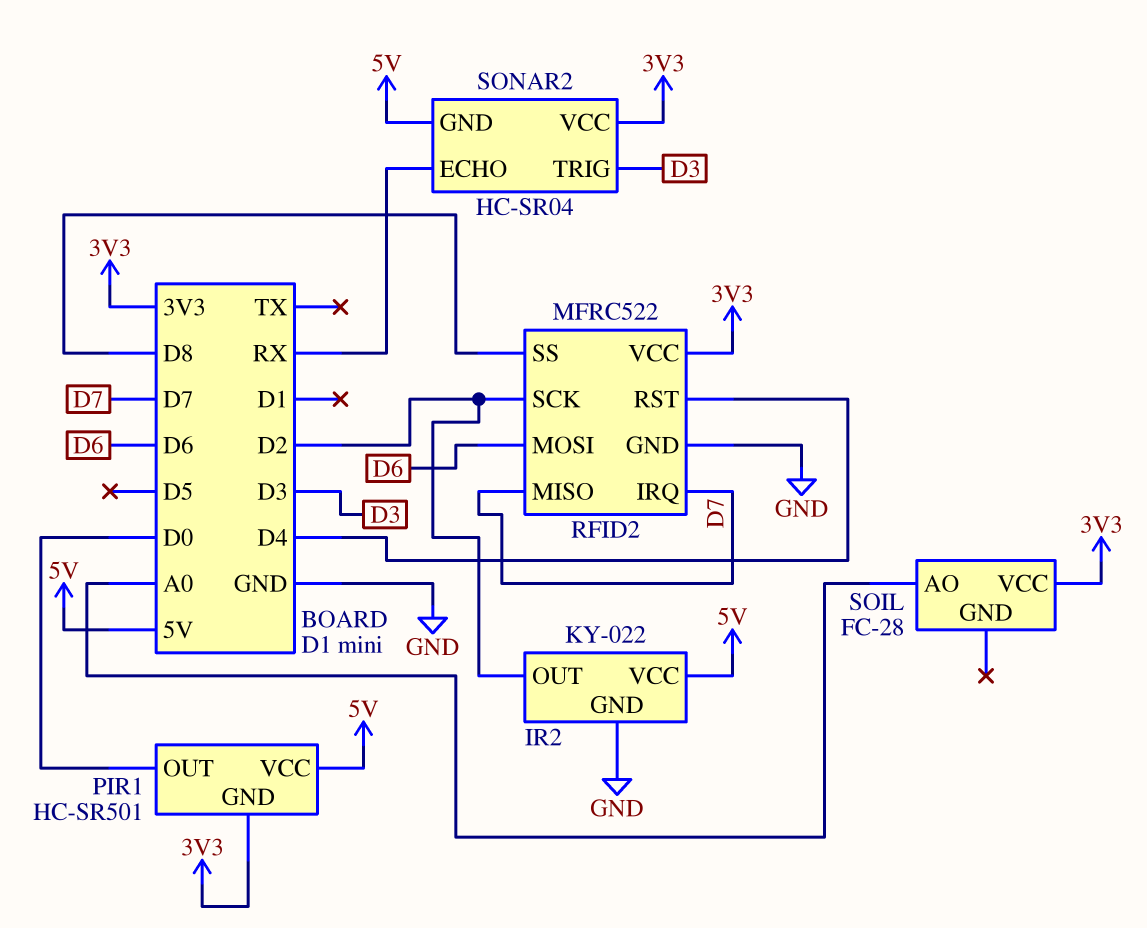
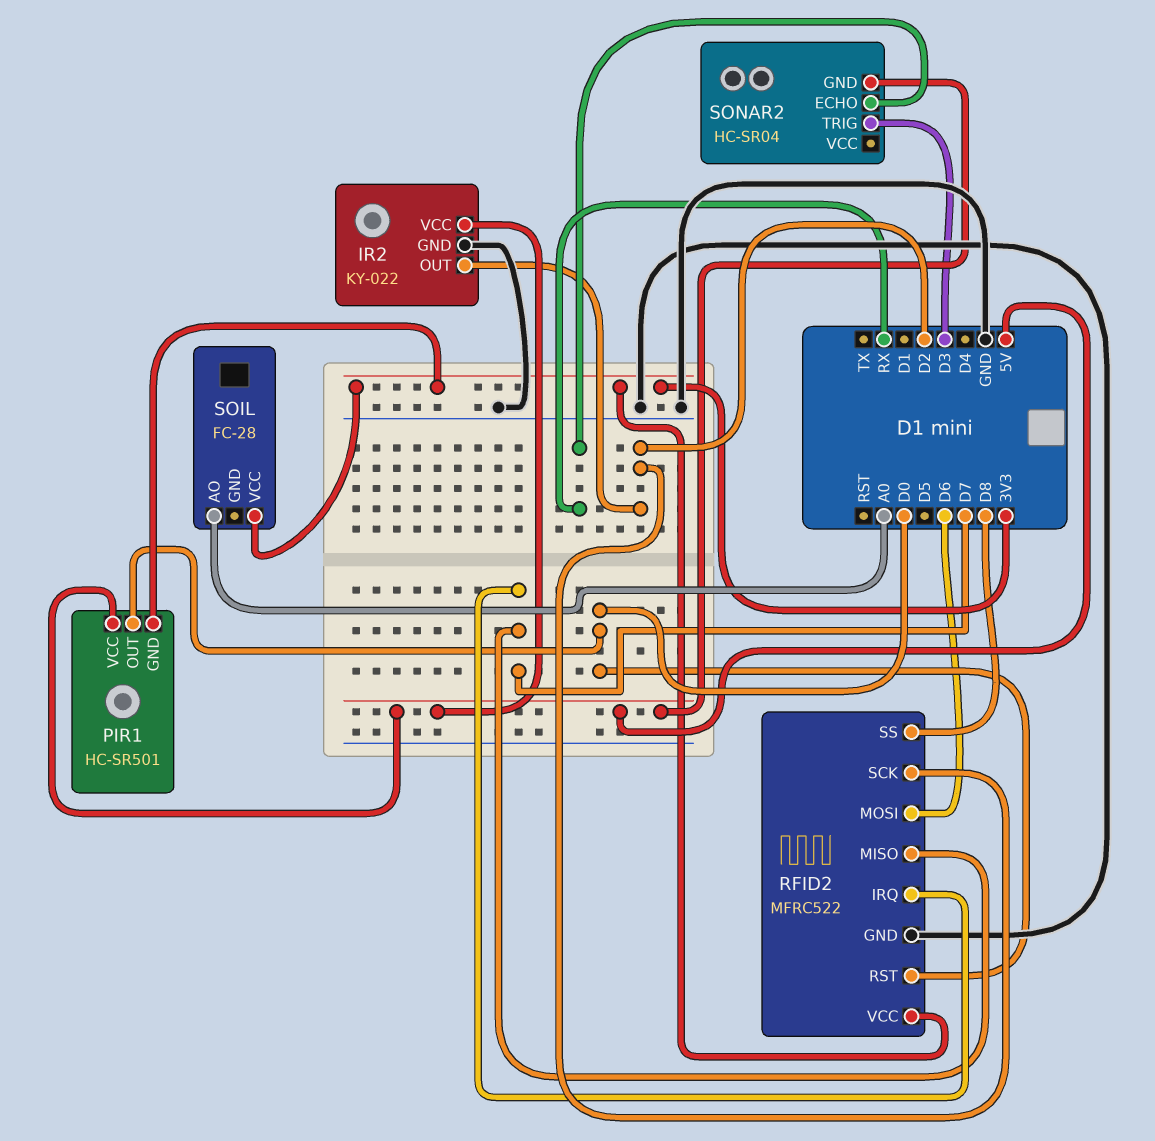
RFID2 pin RST: D4 -> D0
SONAR2 pin VCC: 3V3 -> none

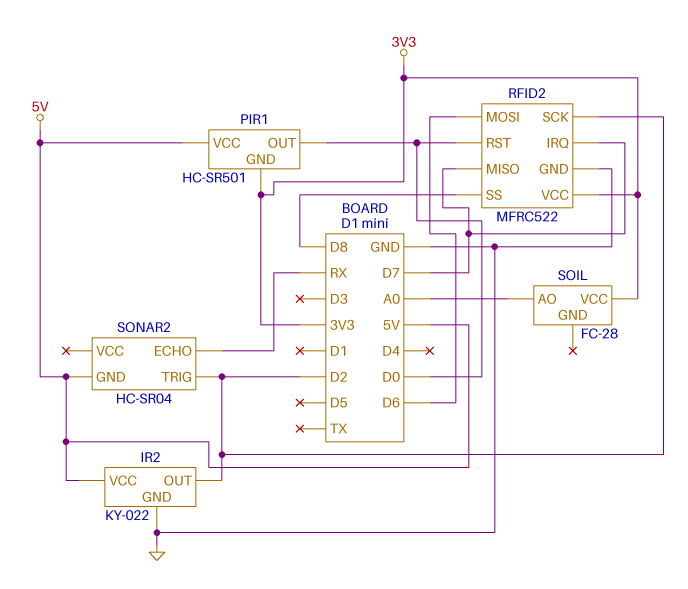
SONAR2 pin TRIG: D3 -> D2

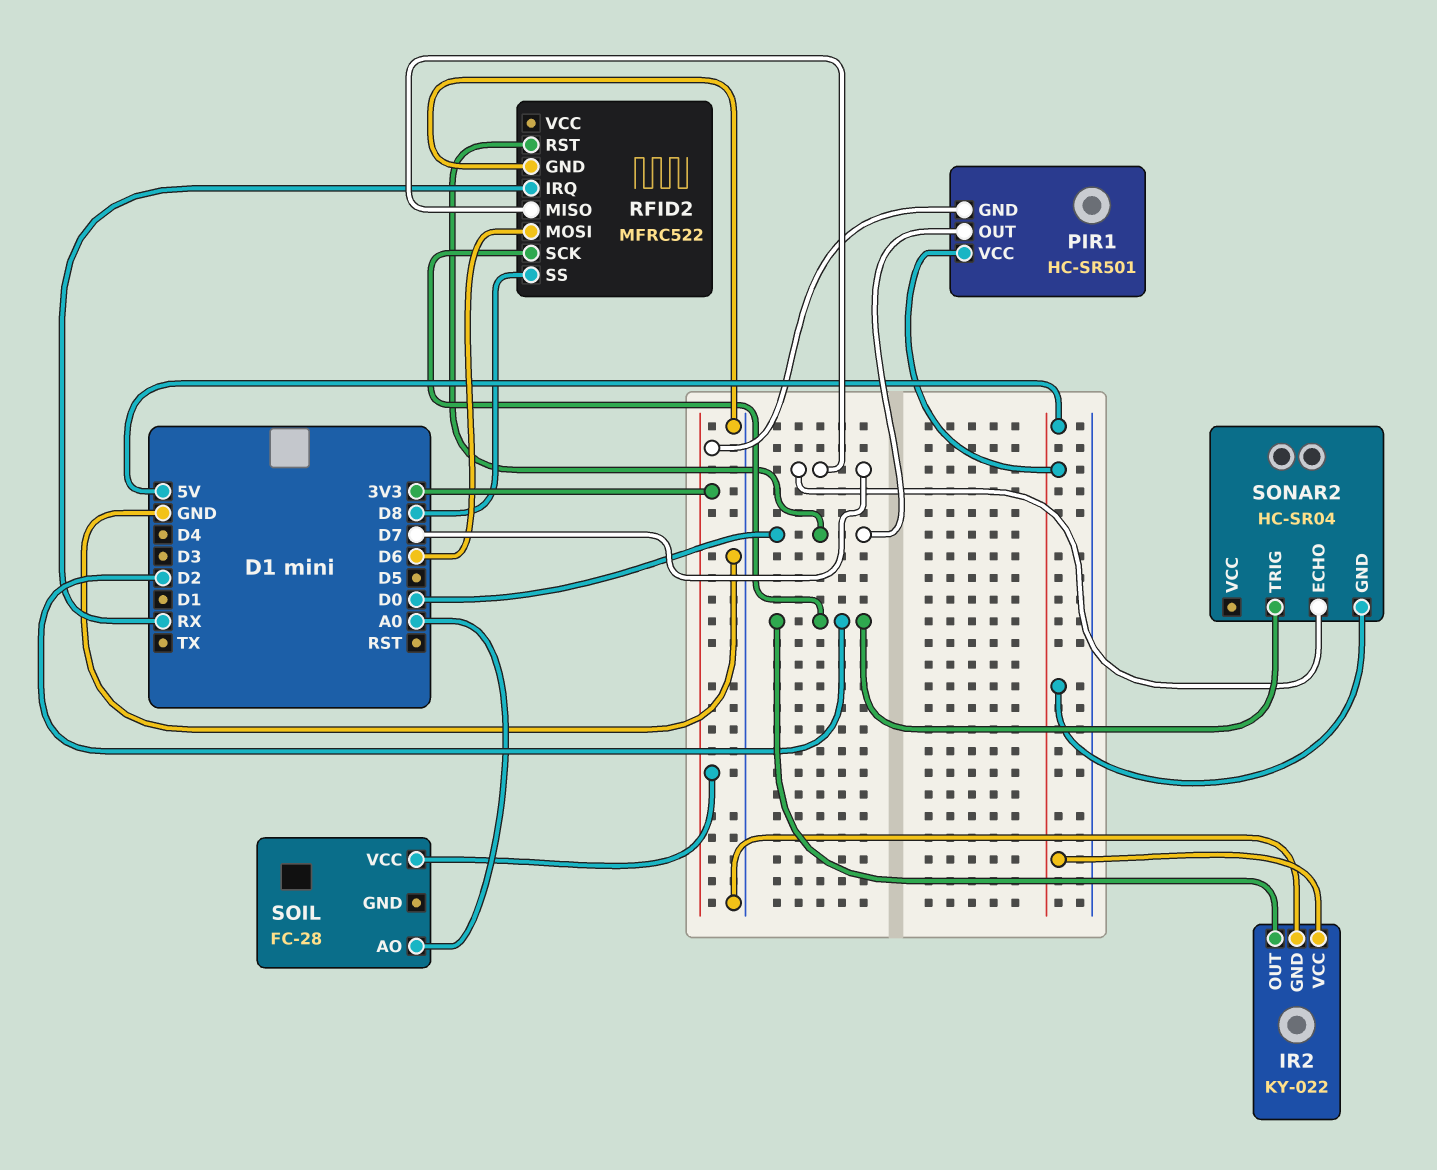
RFID2 pin IRQ: D7 -> RX
RFID2 pin VCC: 3V3 -> none
SONAR2 pin ECHO: RX -> D7

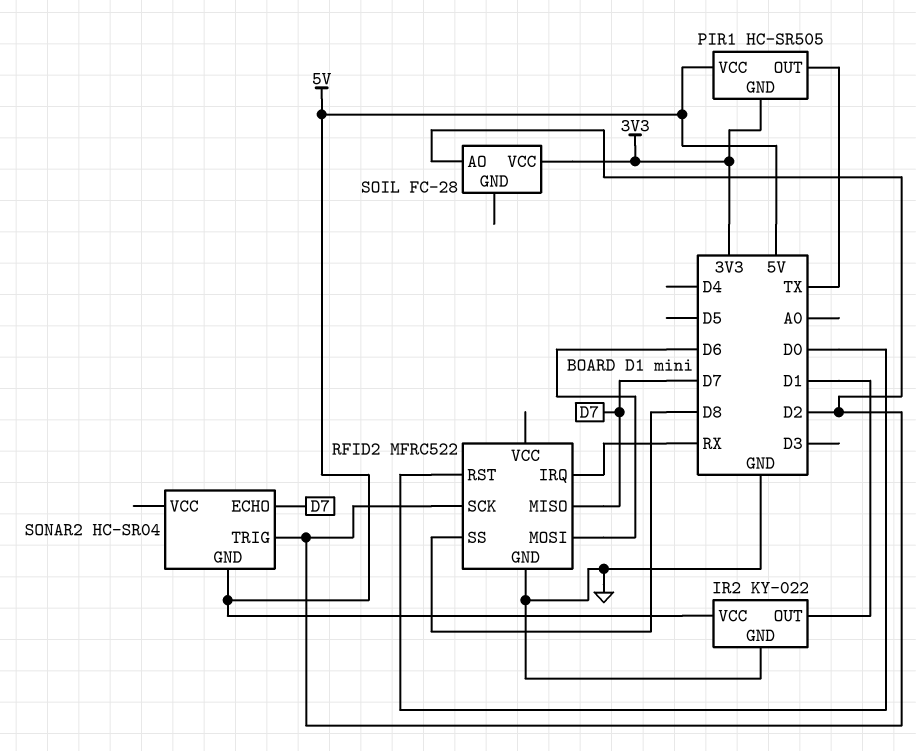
IR2 pin OUT: D2 -> D1
PIR1: HC-SR501 -> HC-SR505
PIR1 pin OUT: D0 -> TX
SOIL pin AO: A0 -> D2

